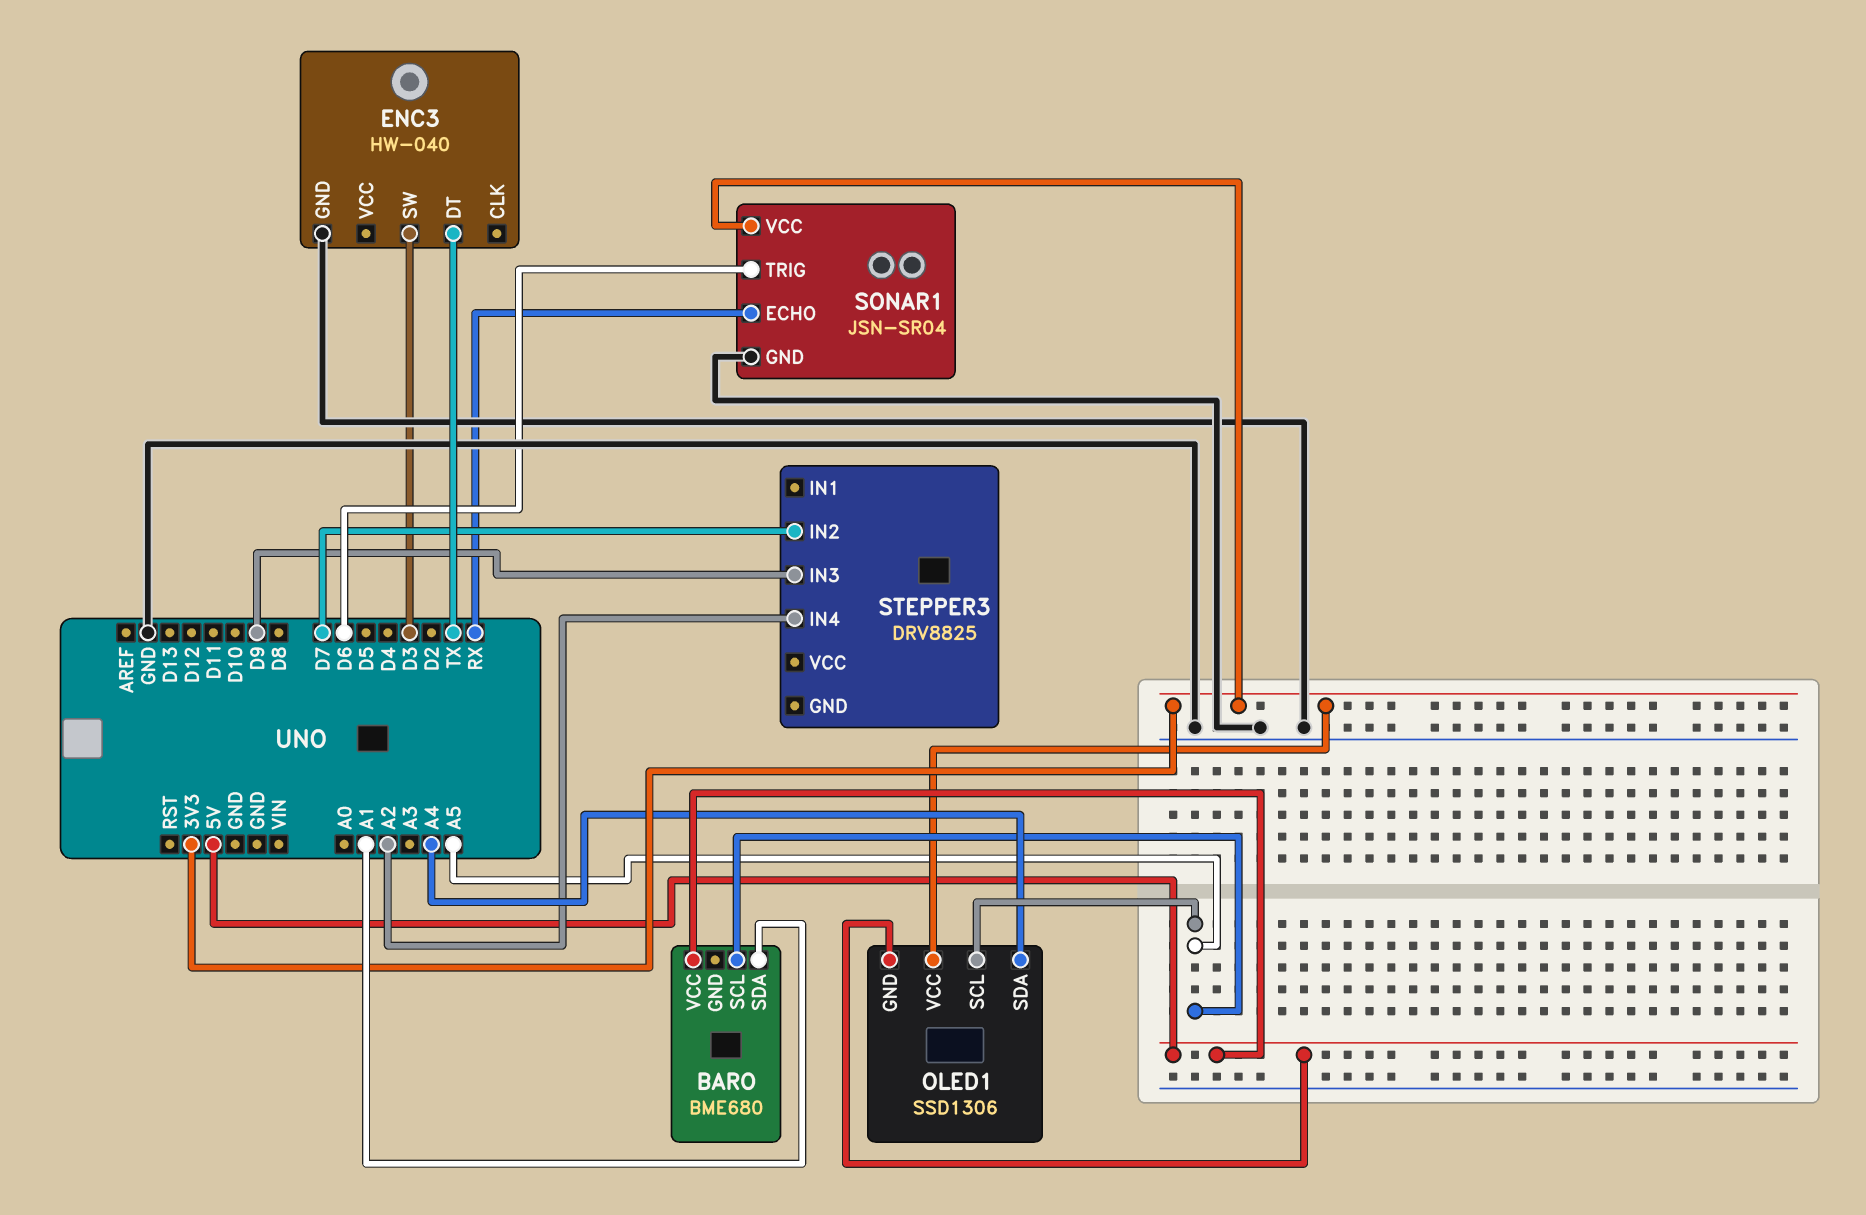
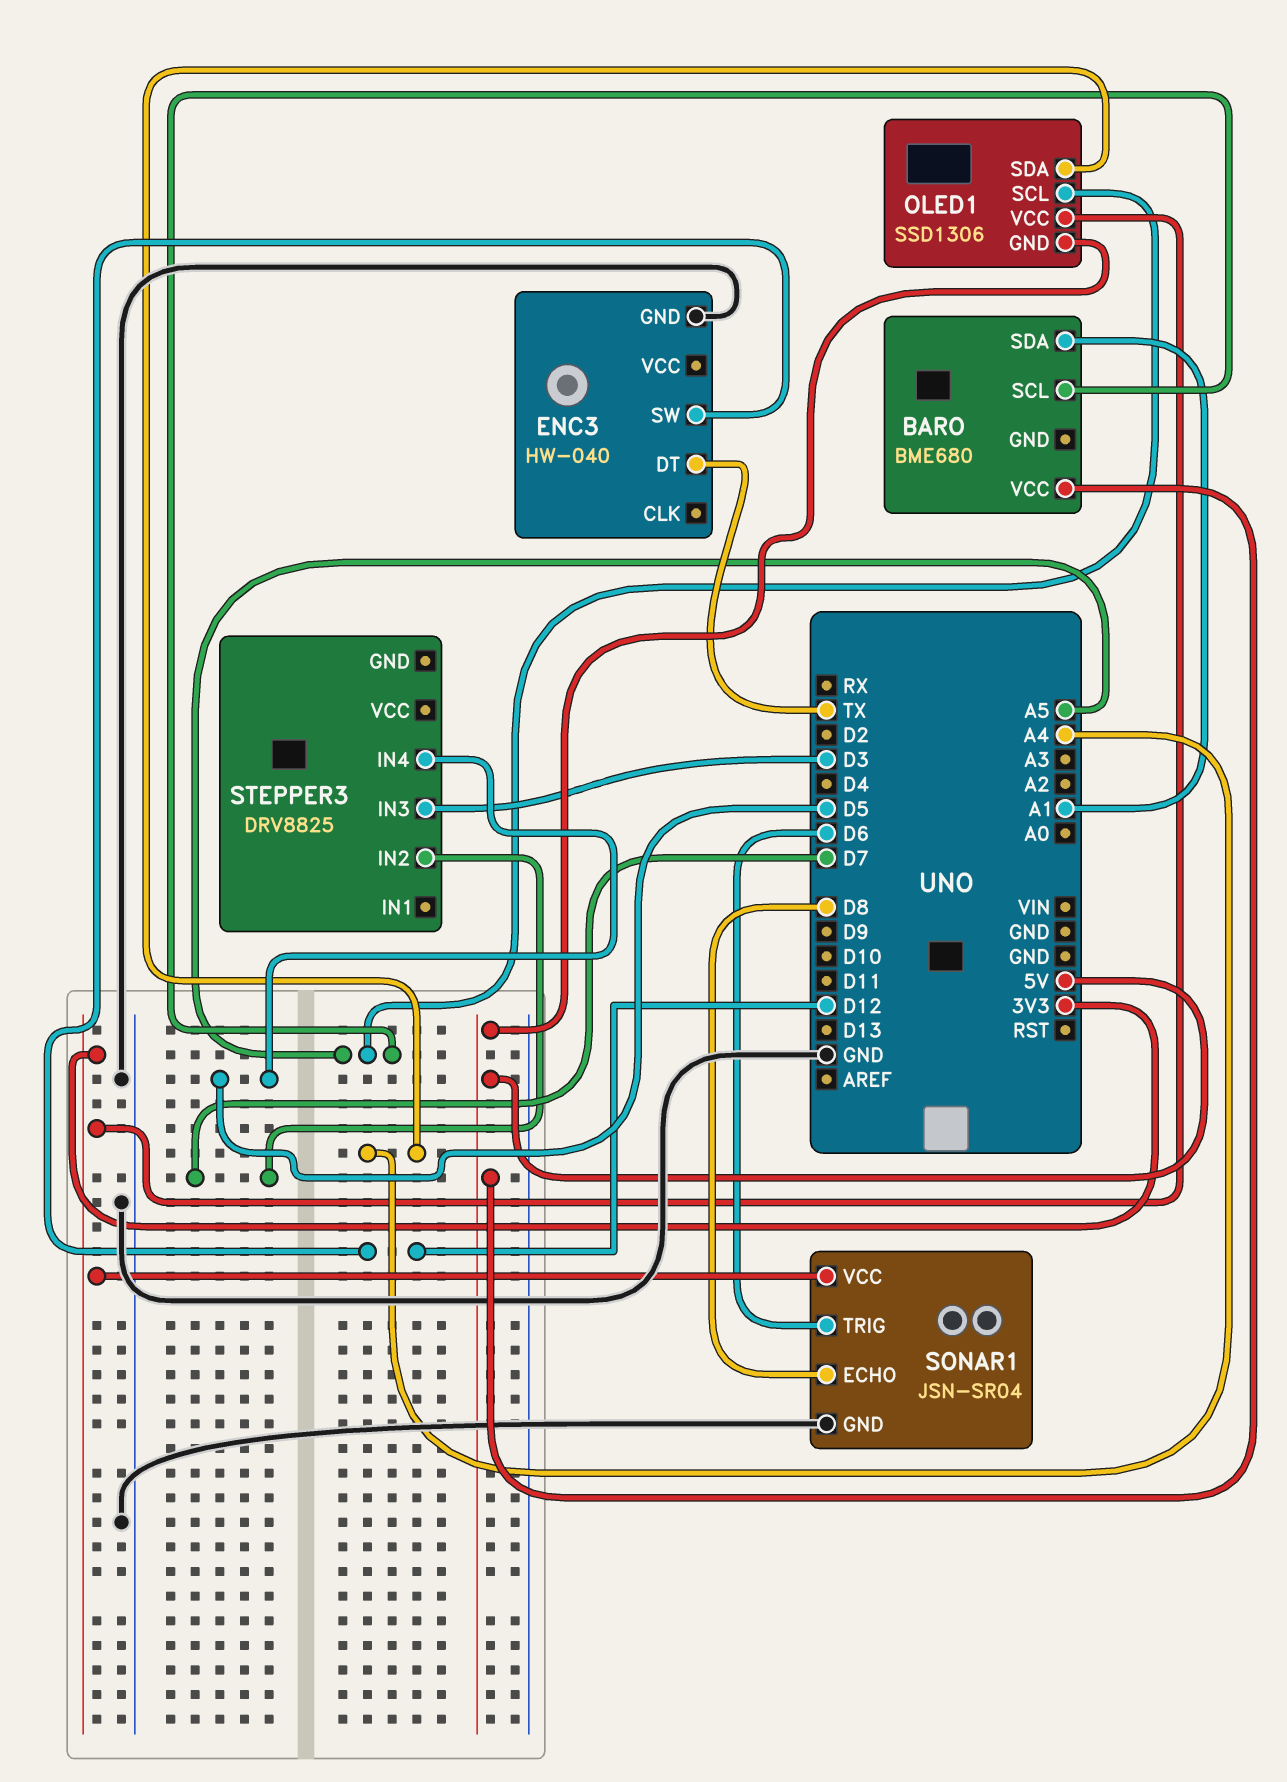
ENC3 pin SW: D3 -> D12
SONAR1 pin ECHO: RX -> D8
STEPPER3 pin IN3: D9 -> D3
STEPPER3 pin IN4: A2 -> D5

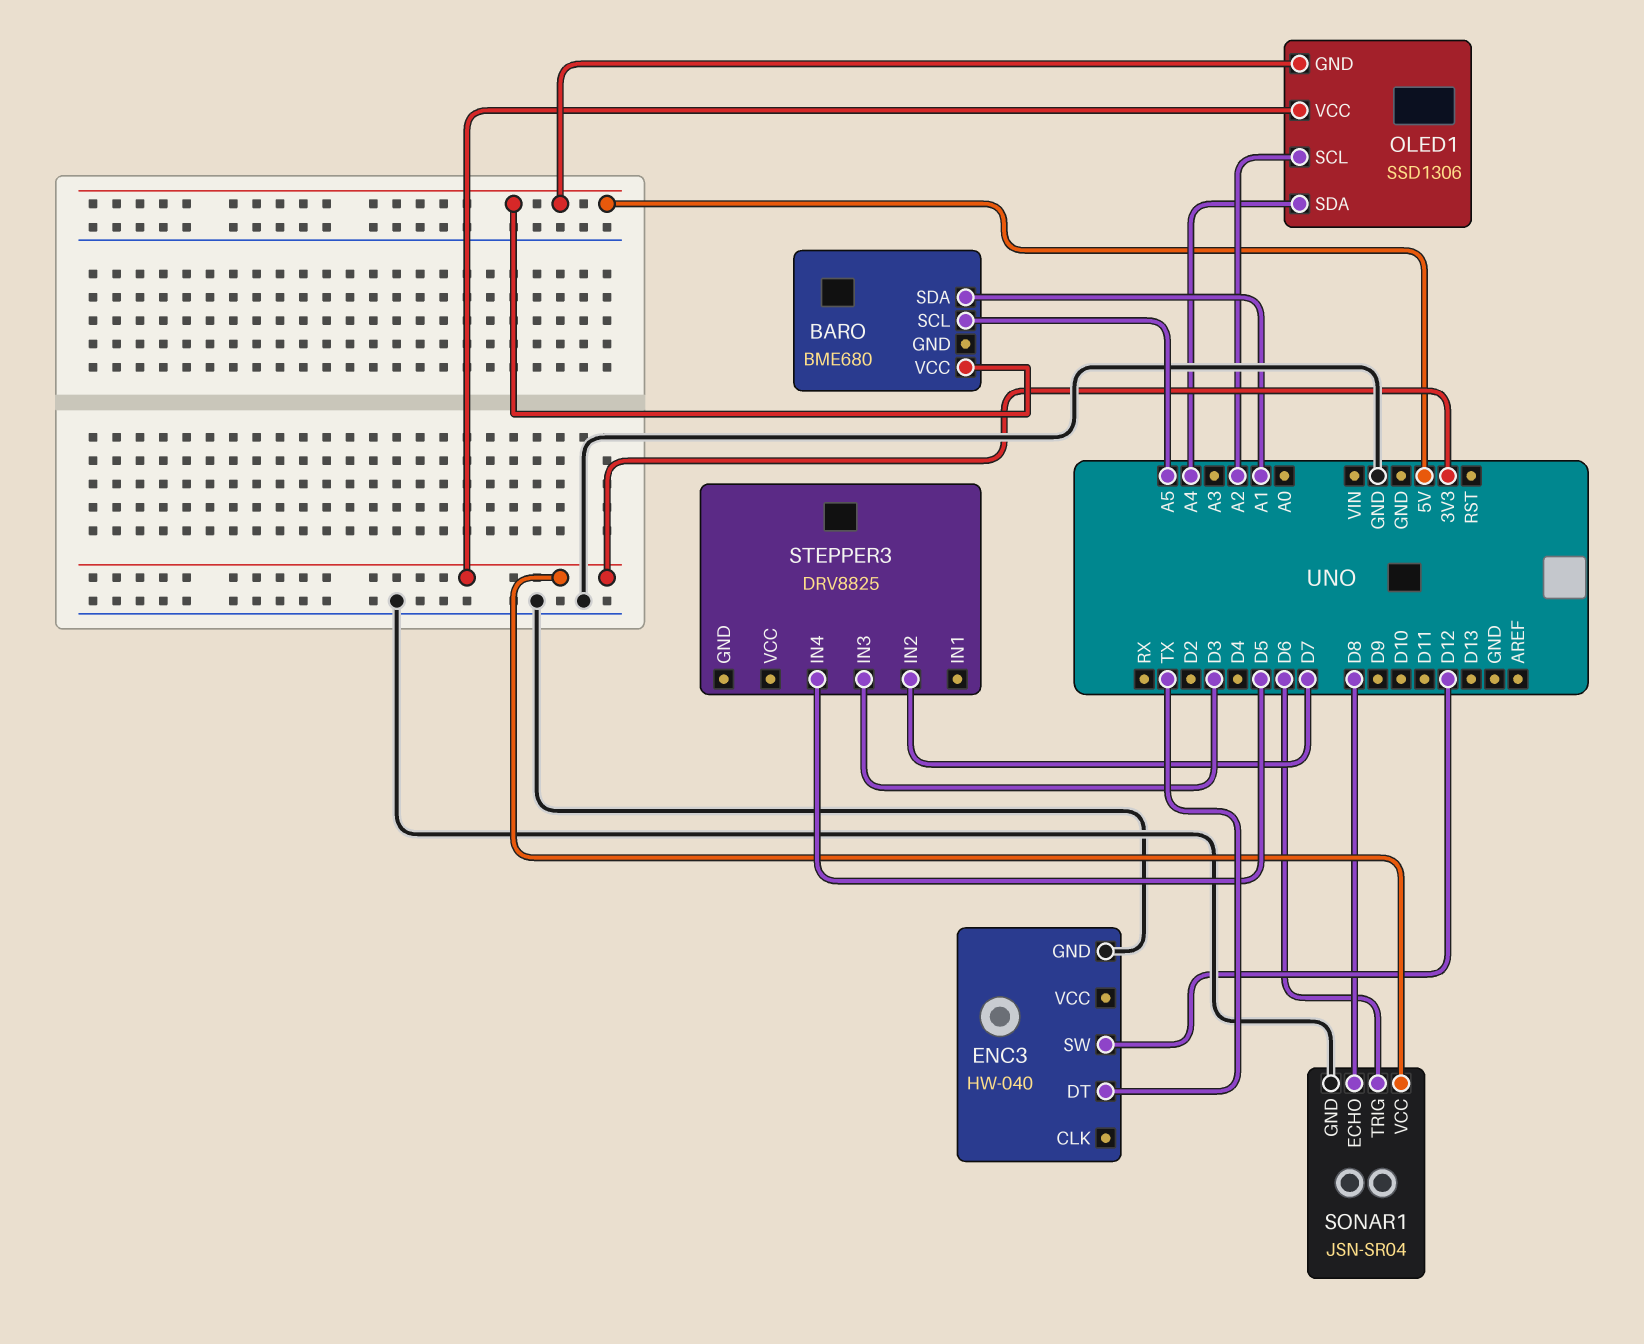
OLED1 pin SCL: A5 -> A2

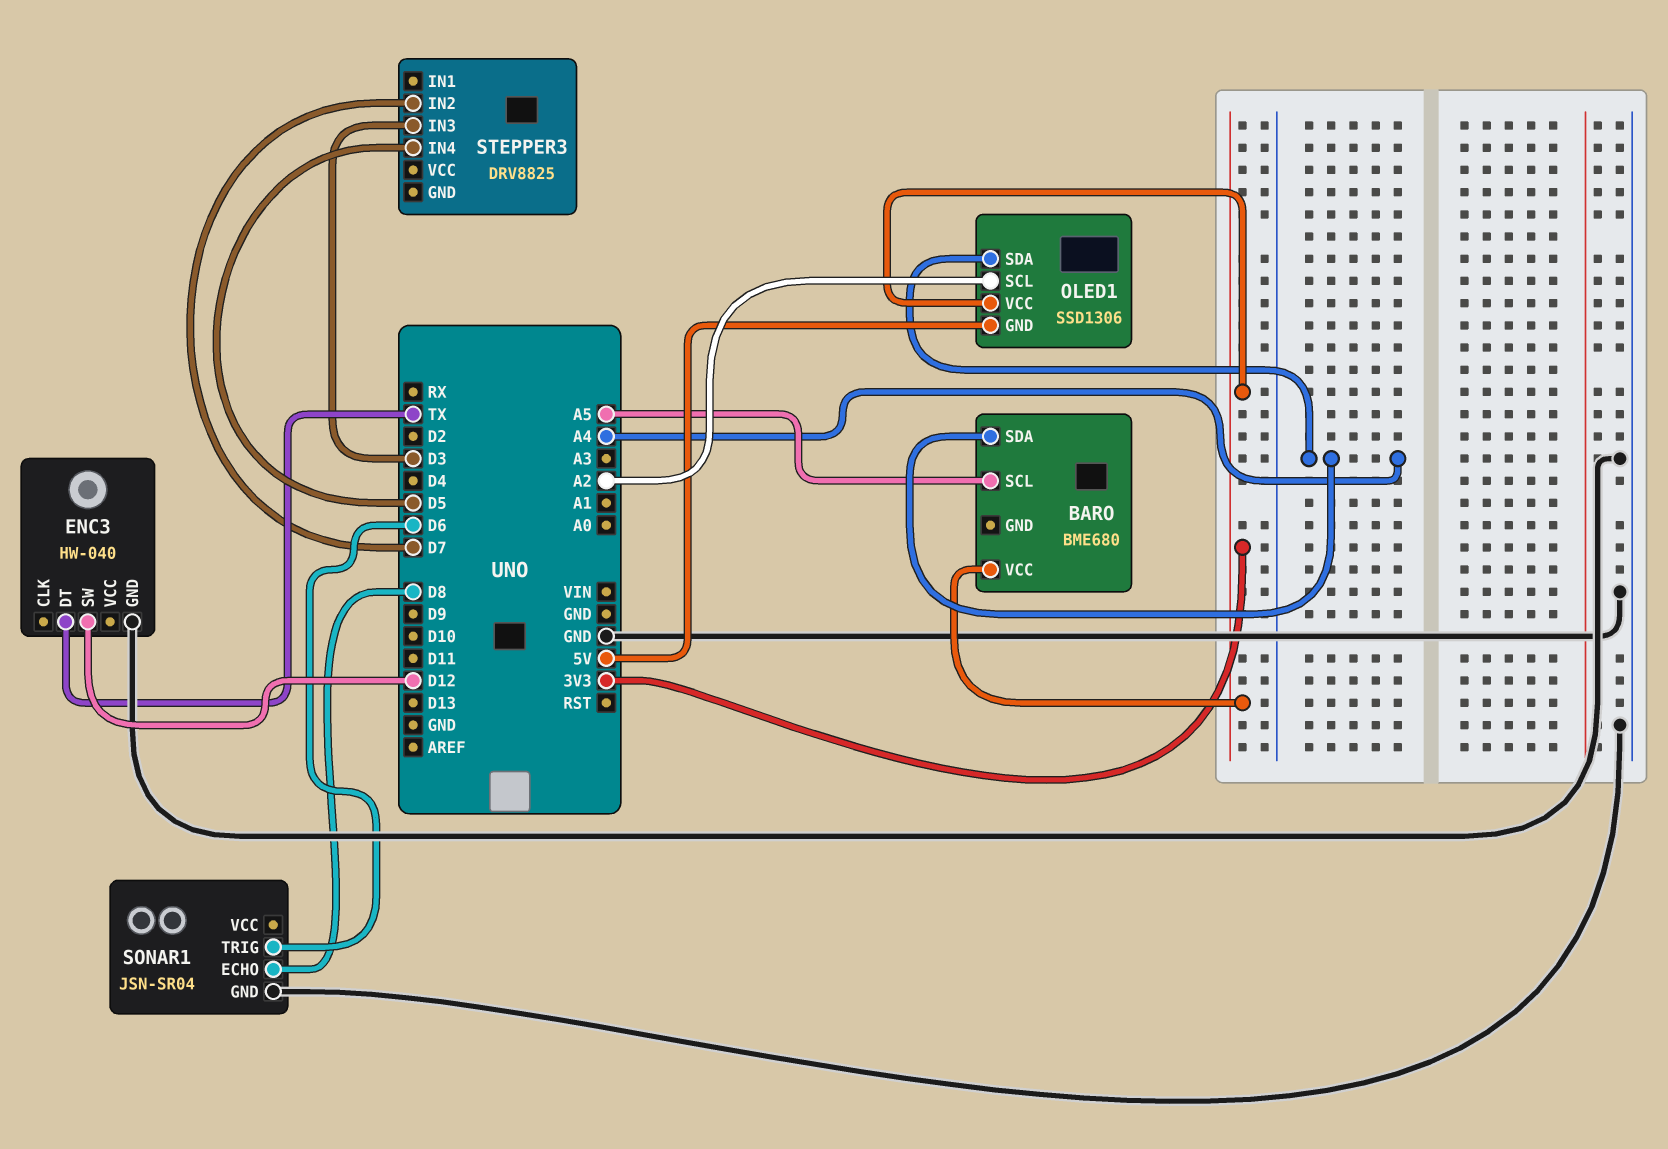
BARO pin SDA: A1 -> A4
BARO pin VCC: 5V -> 3V3
SONAR1 pin VCC: 3V3 -> none

